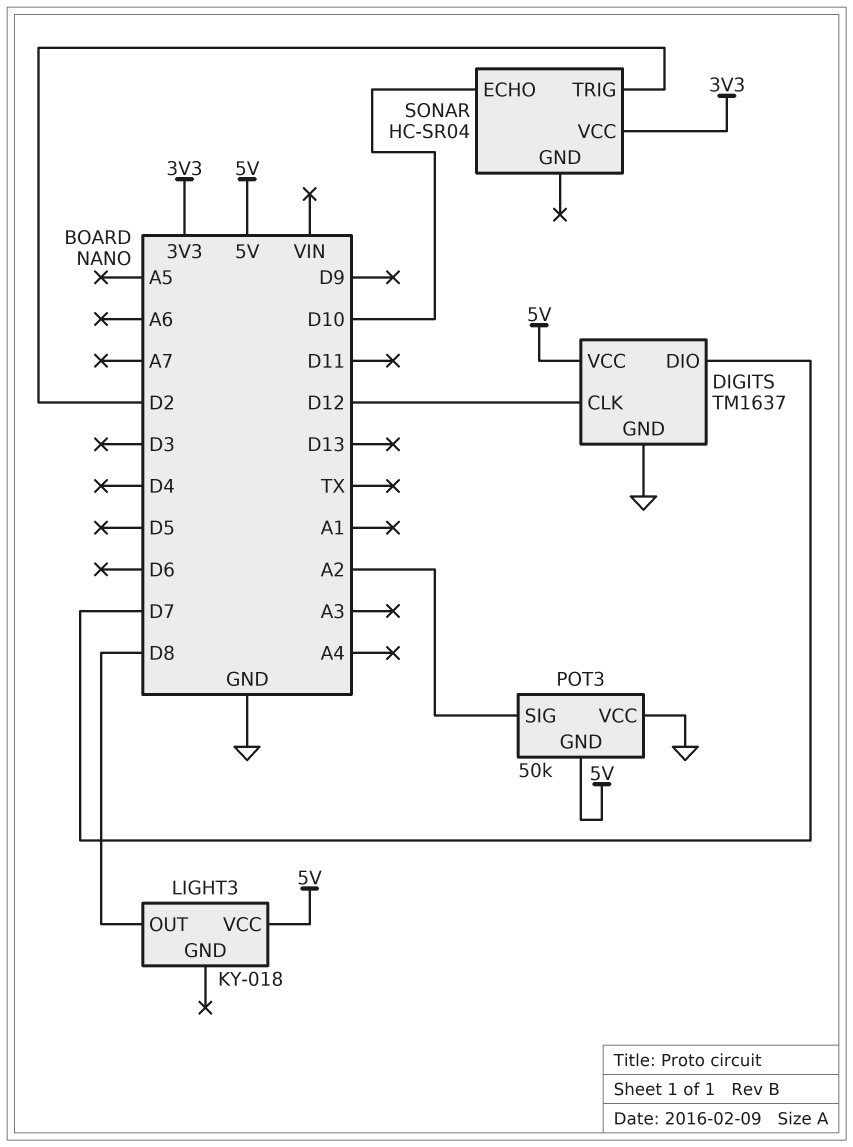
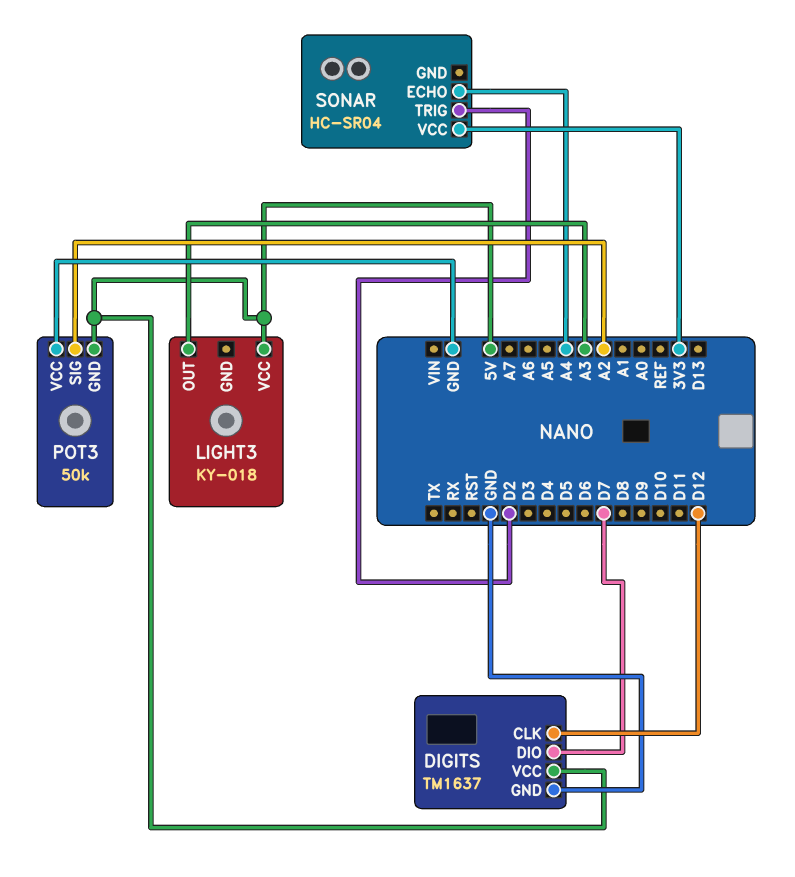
LIGHT3 pin OUT: D8 -> A3
SONAR pin ECHO: D10 -> A4

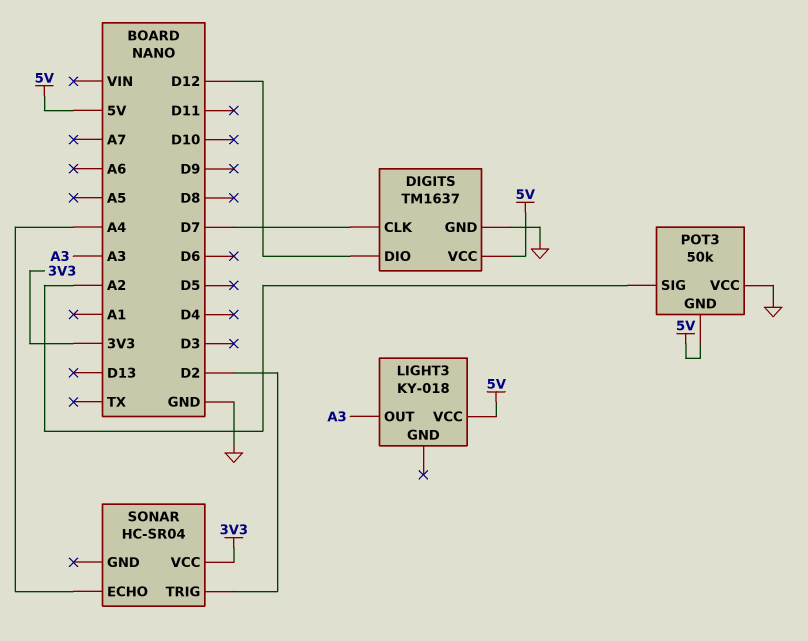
DIGITS pin CLK: D12 -> D7
DIGITS pin DIO: D7 -> D12

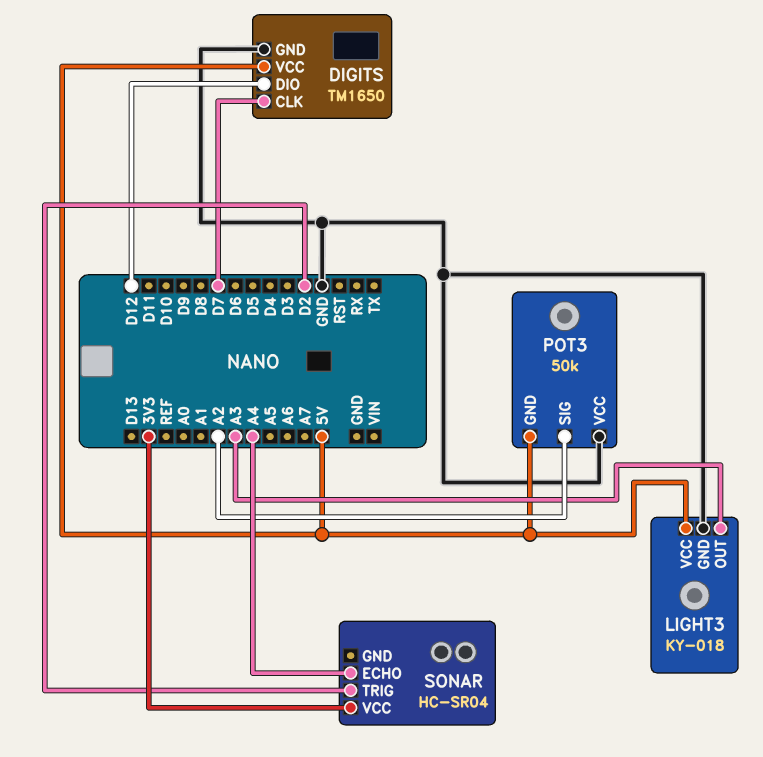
DIGITS: TM1637 -> TM1650
LIGHT3 pin GND: none -> GND

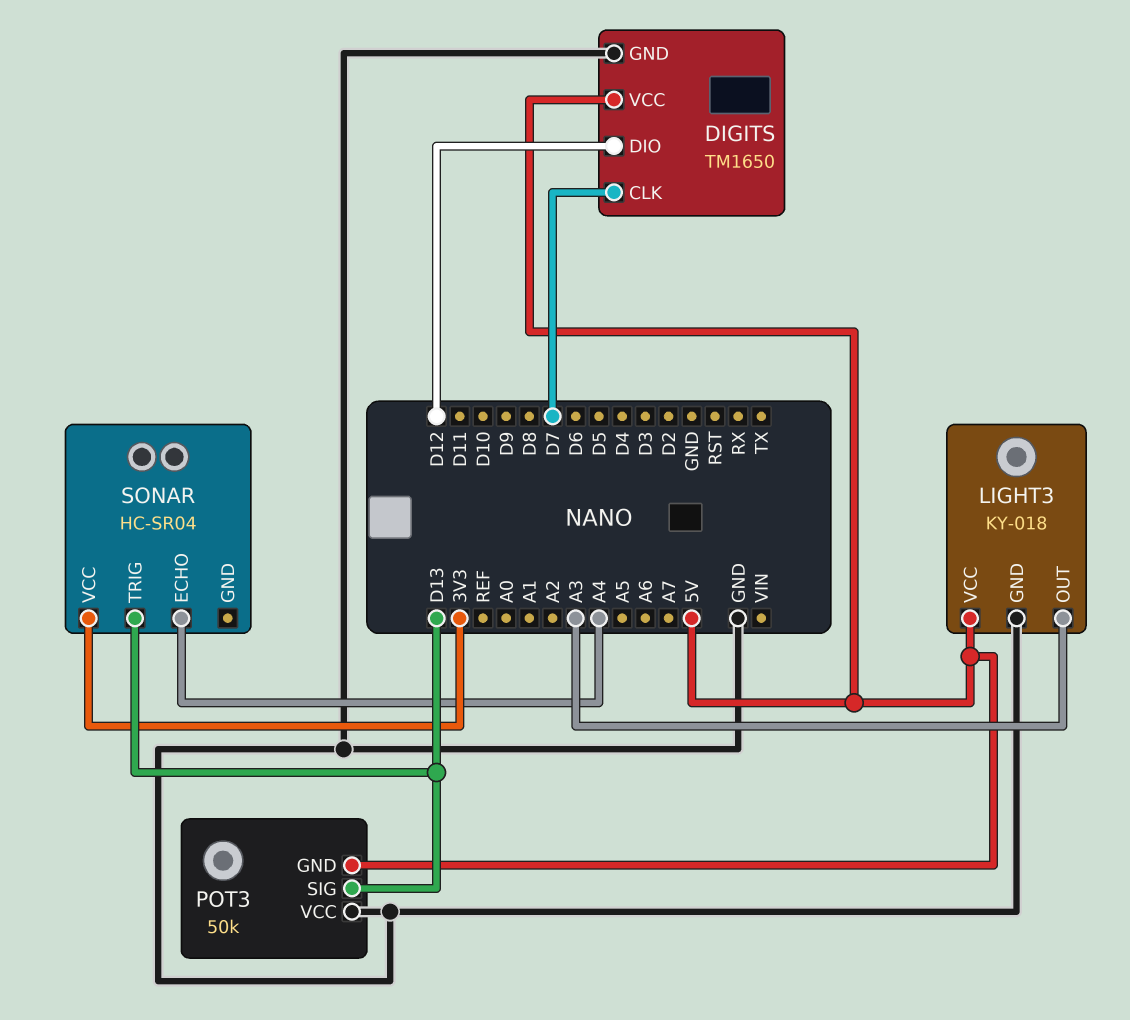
POT3 pin SIG: A2 -> D13
SONAR pin TRIG: D2 -> D13

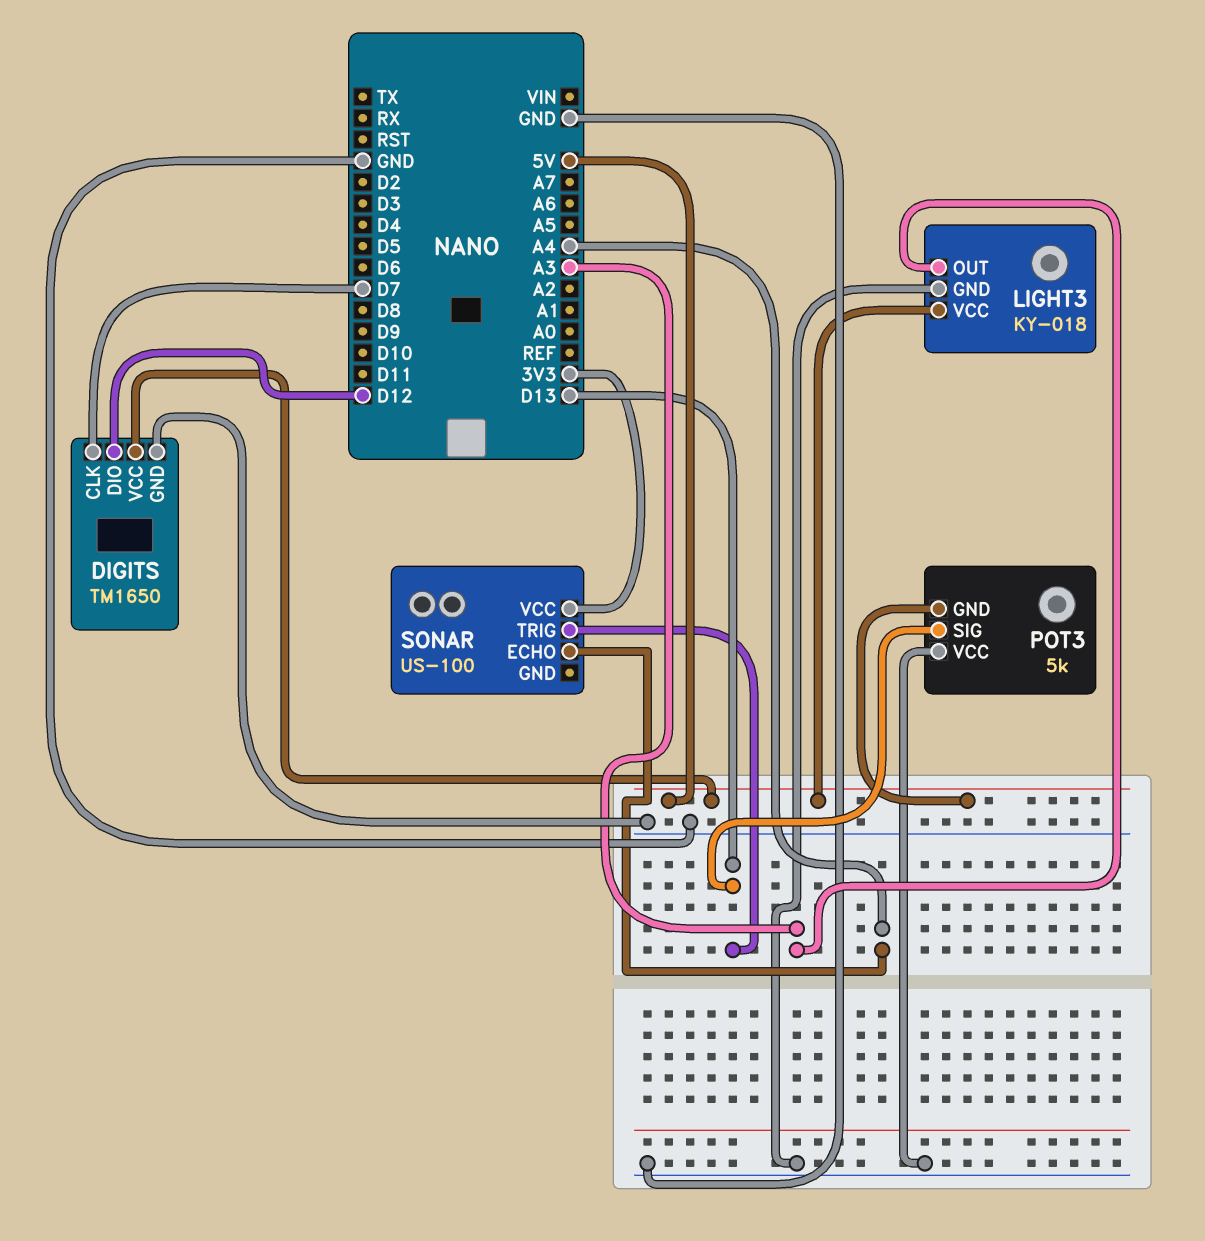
POT3: 50k -> 5k
SONAR: HC-SR04 -> US-100

